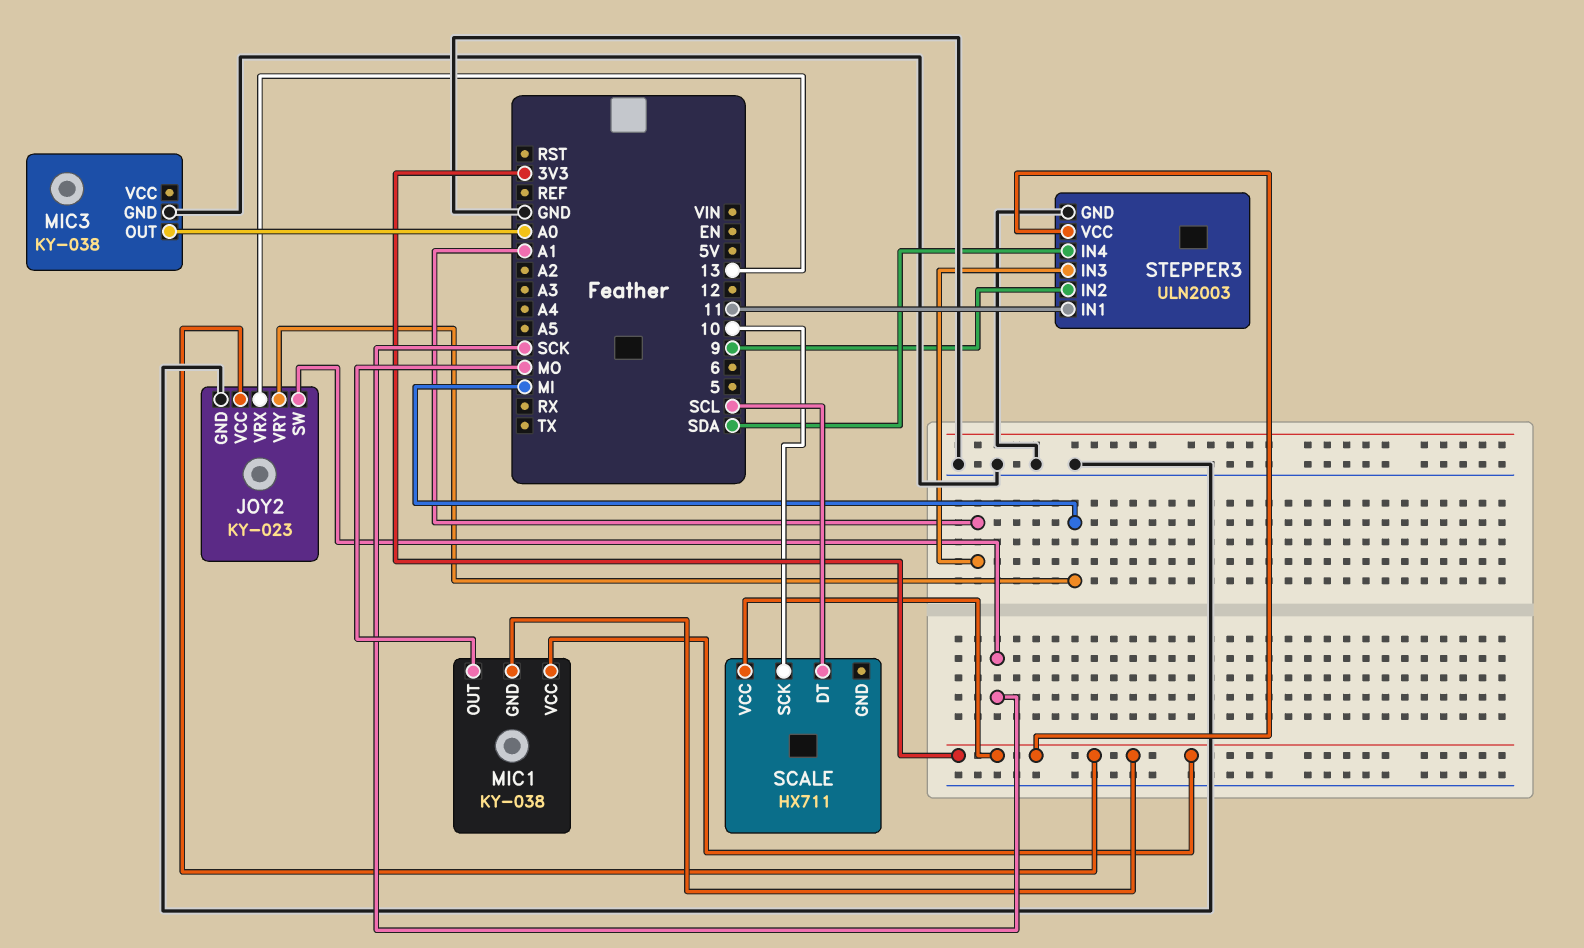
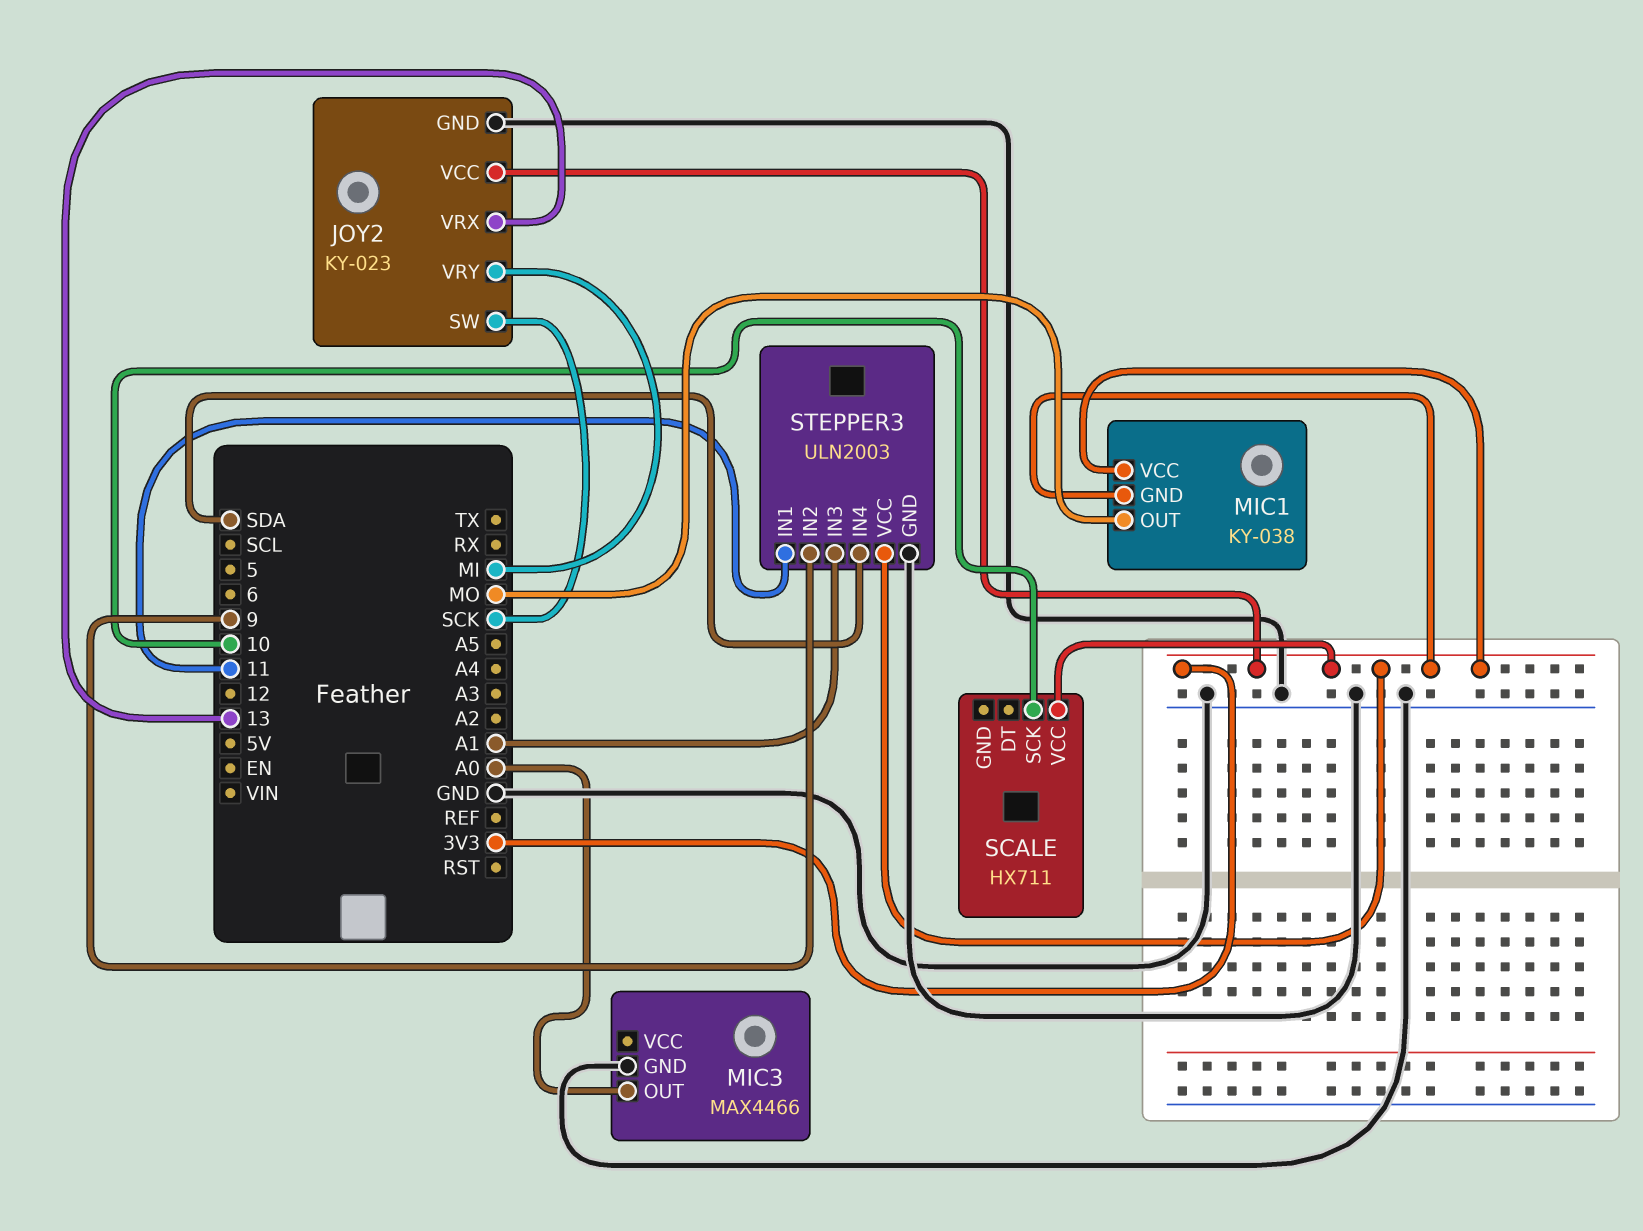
MIC3: KY-038 -> MAX4466
SCALE pin DT: SCL -> none

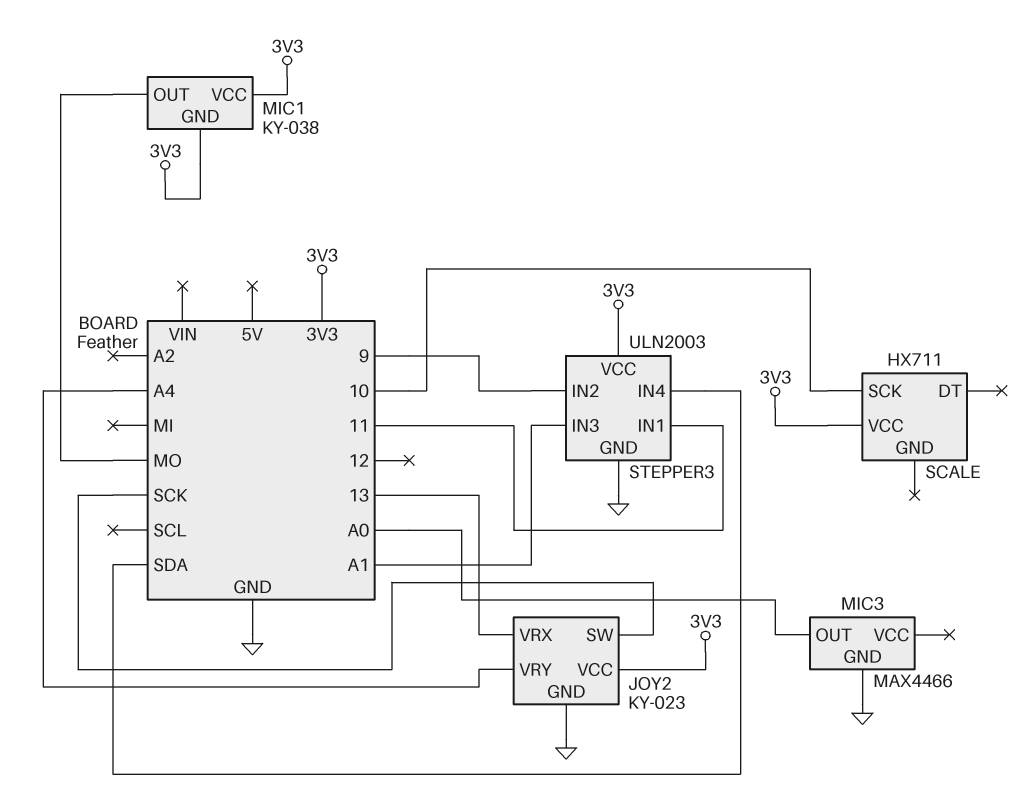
JOY2 pin VRY: MI -> A4

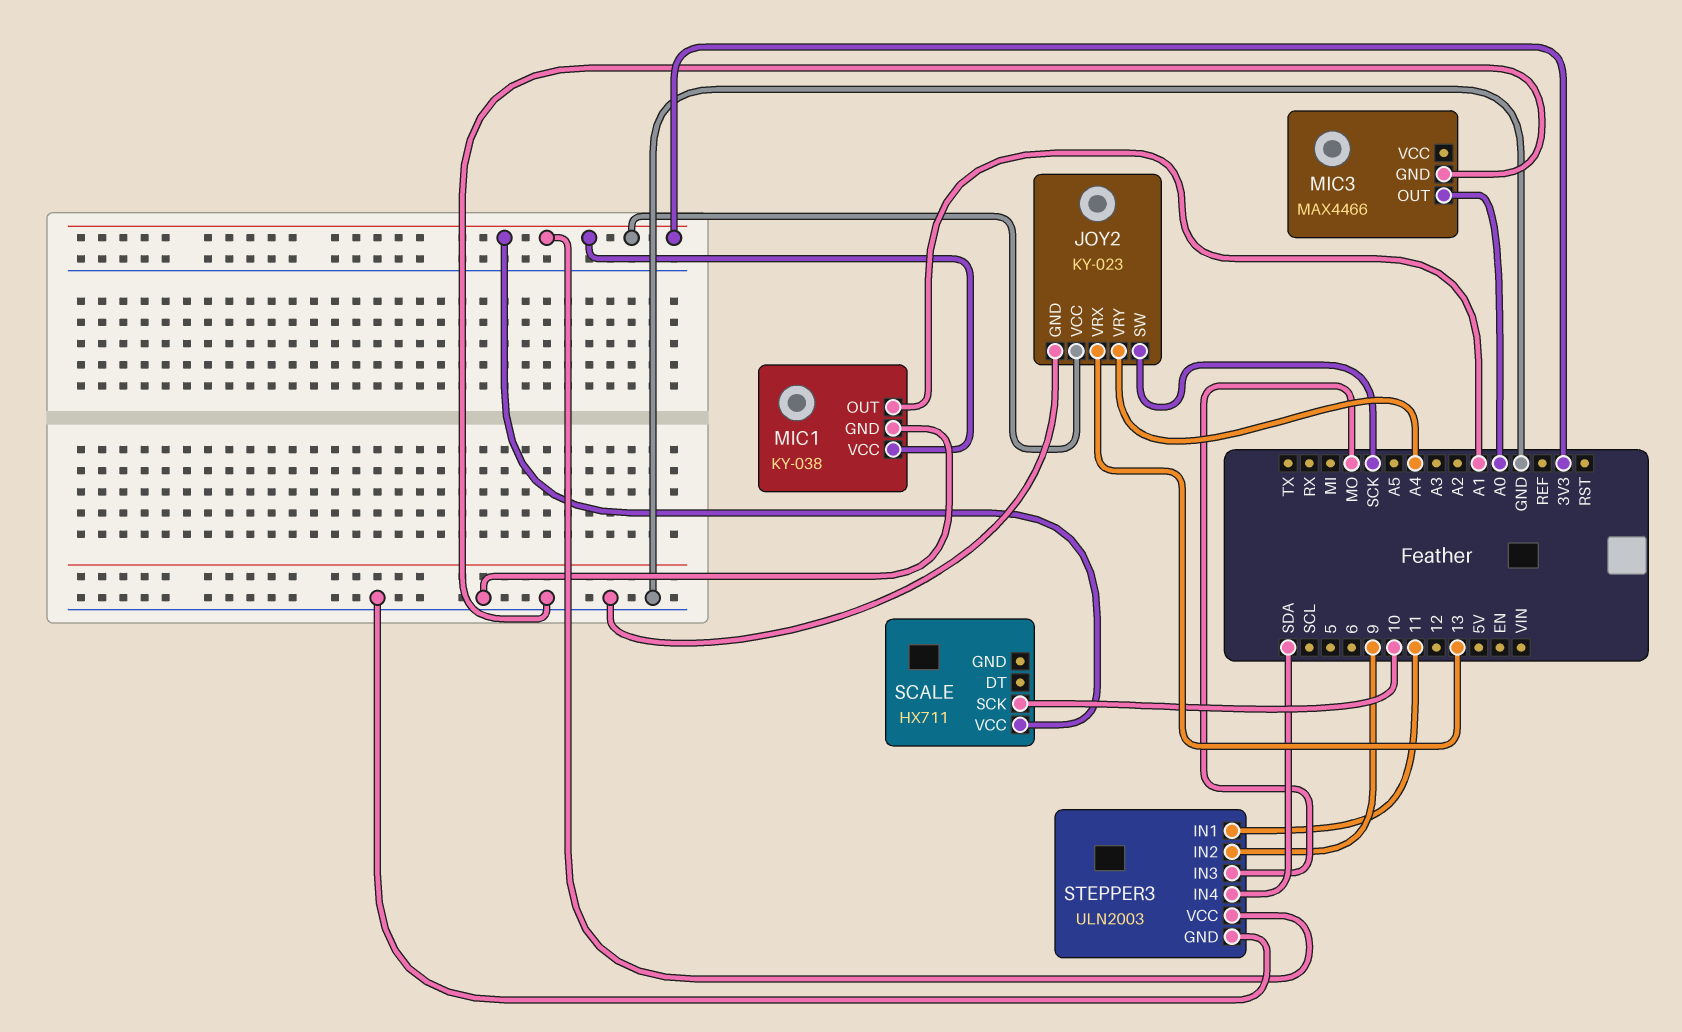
MIC1 pin GND: 3V3 -> GND
MIC1 pin OUT: MO -> A1
STEPPER3 pin IN3: A1 -> MO

